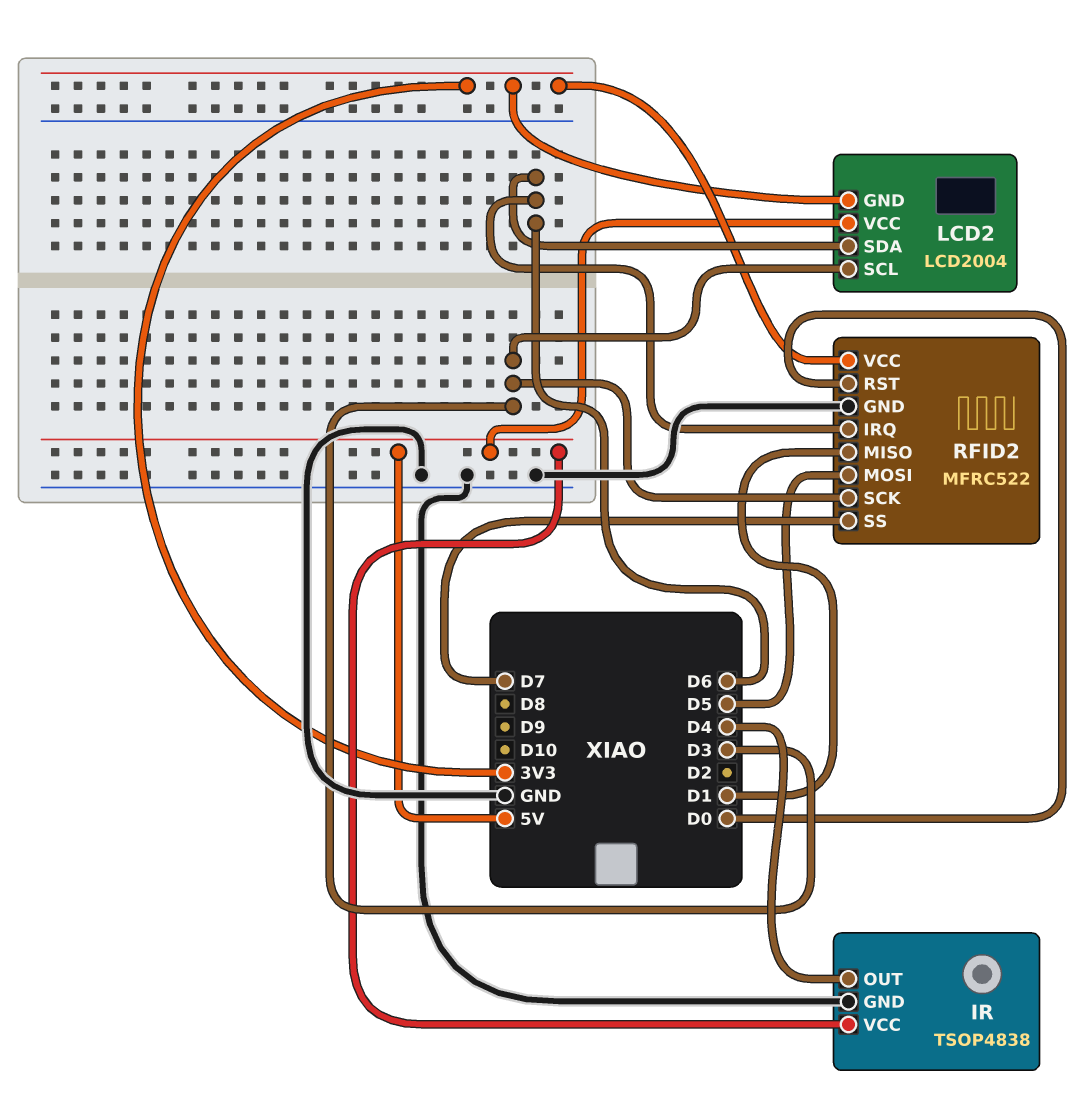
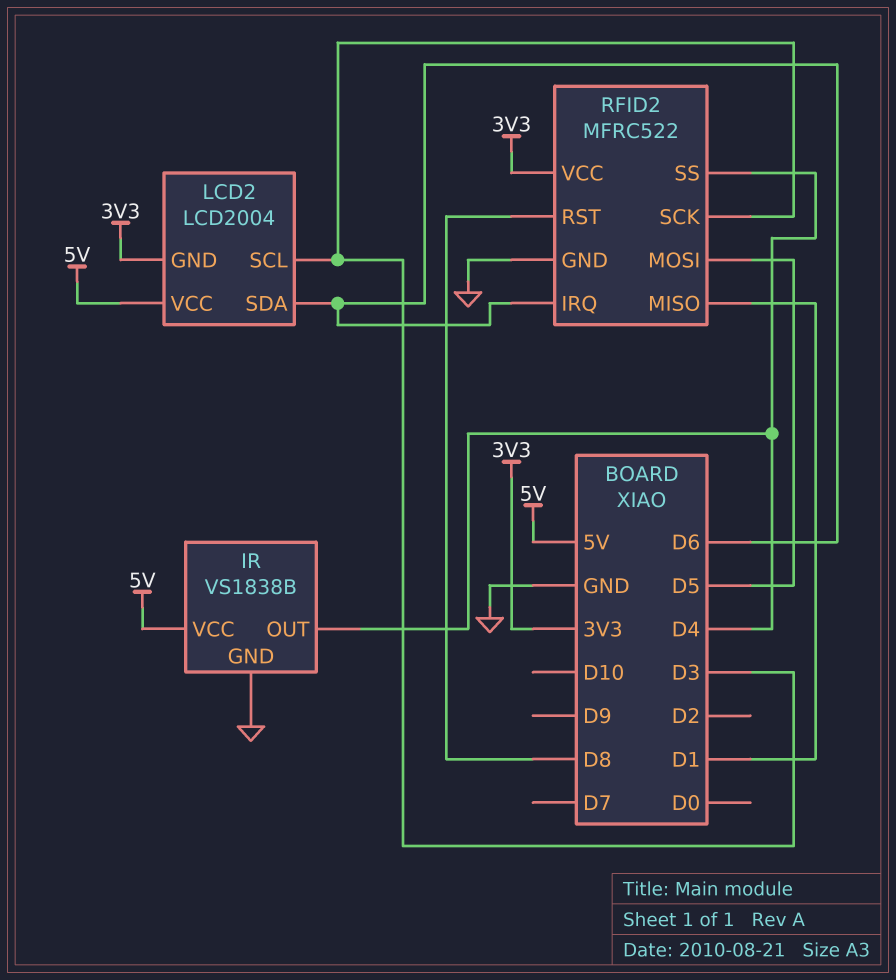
IR: TSOP4838 -> VS1838B
RFID2 pin RST: D0 -> D8
RFID2 pin SS: D7 -> D4

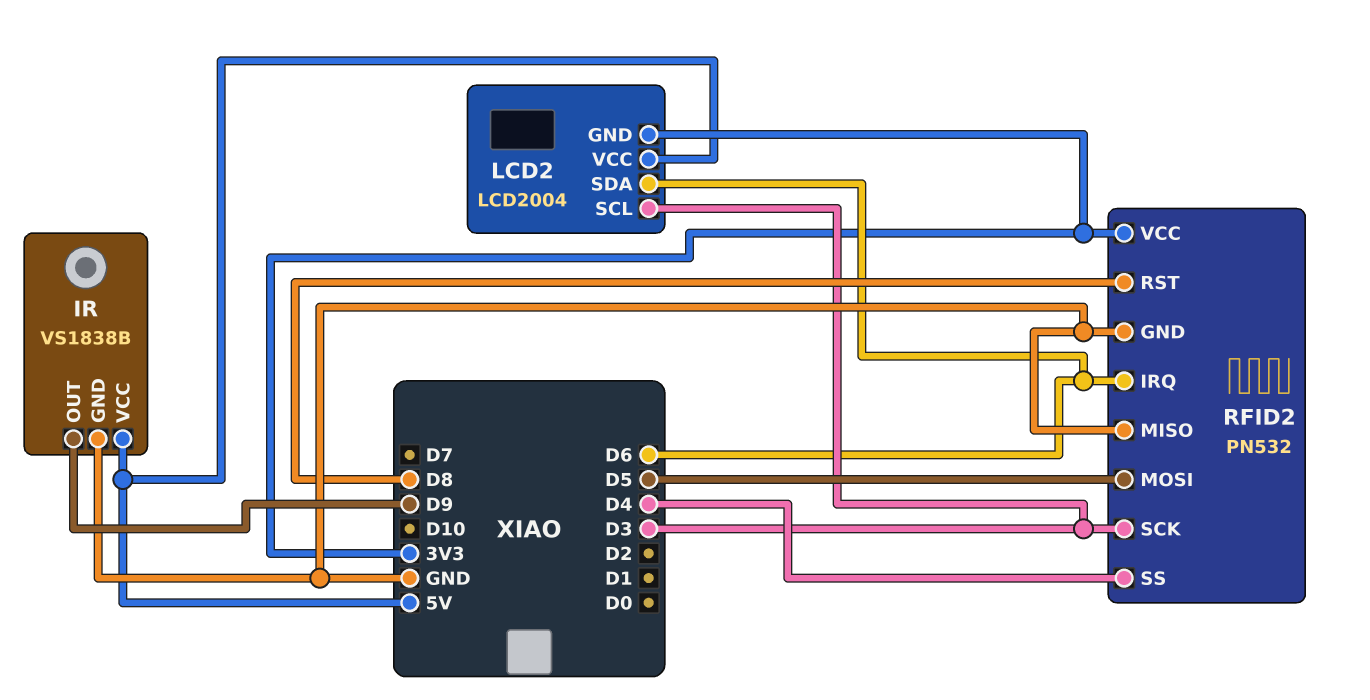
IR pin OUT: D4 -> D9
RFID2: MFRC522 -> PN532
RFID2 pin MISO: D1 -> GND

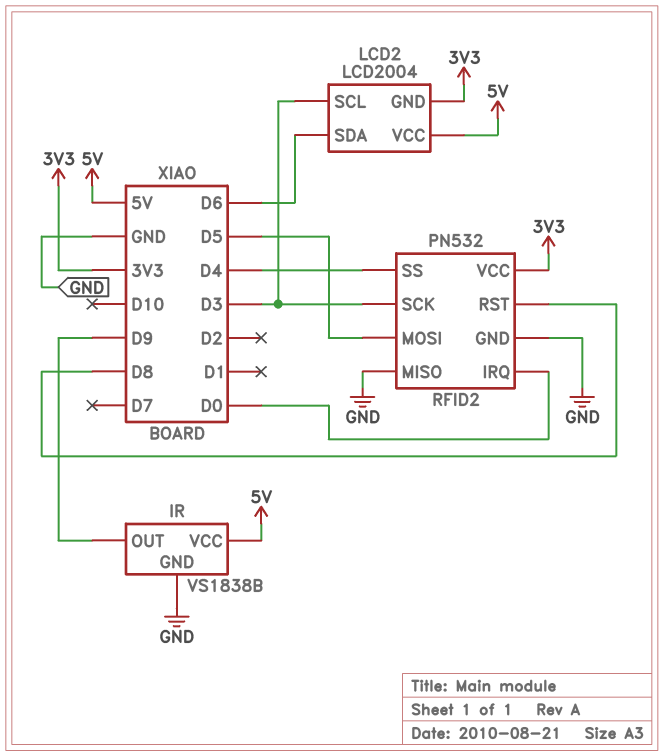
RFID2 pin IRQ: D6 -> D0

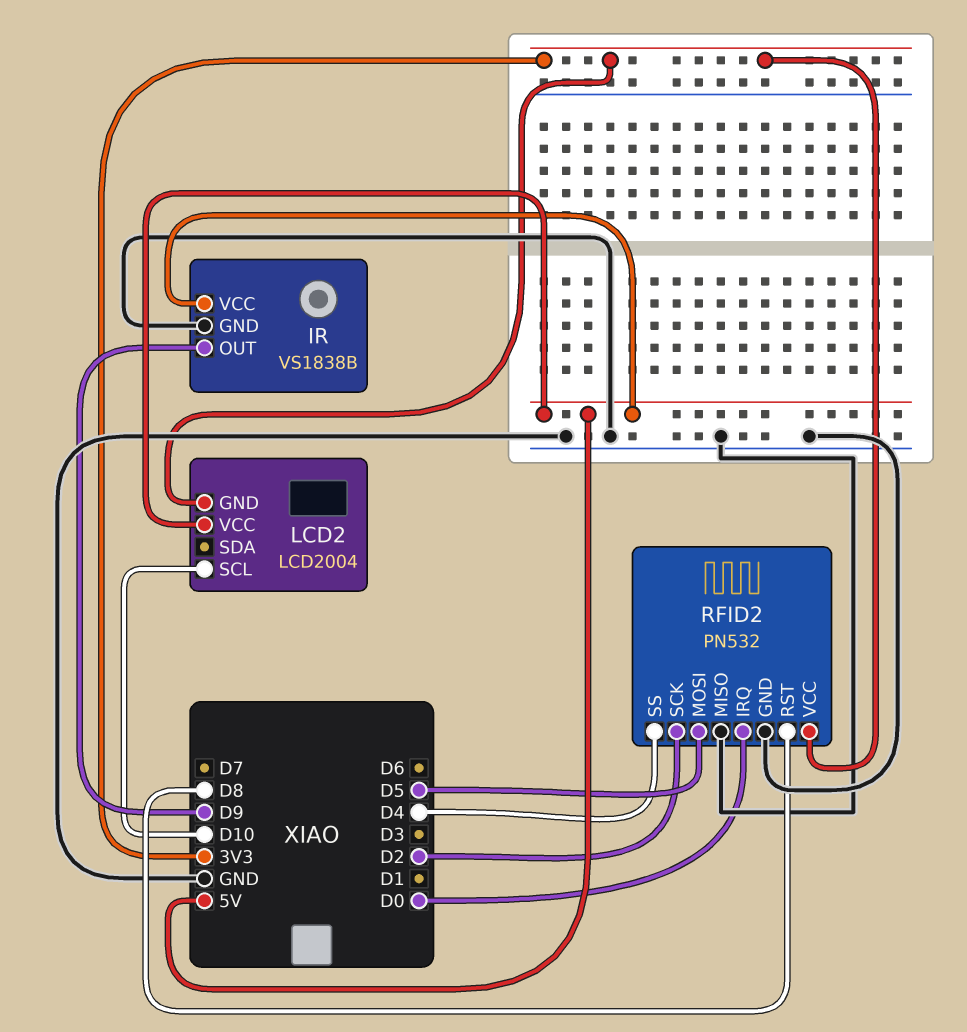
LCD2 pin SCL: D3 -> D10
LCD2 pin SDA: D6 -> none
RFID2 pin SCK: D3 -> D2

